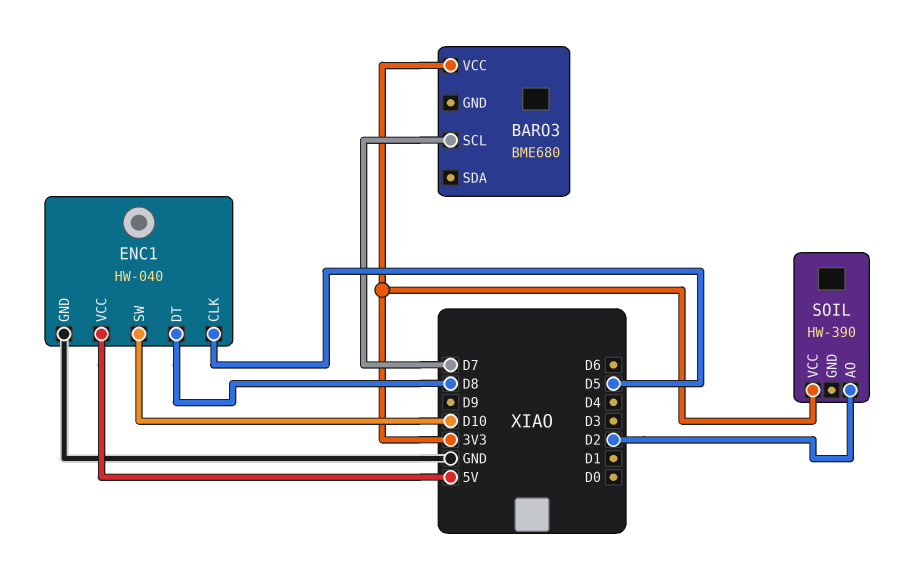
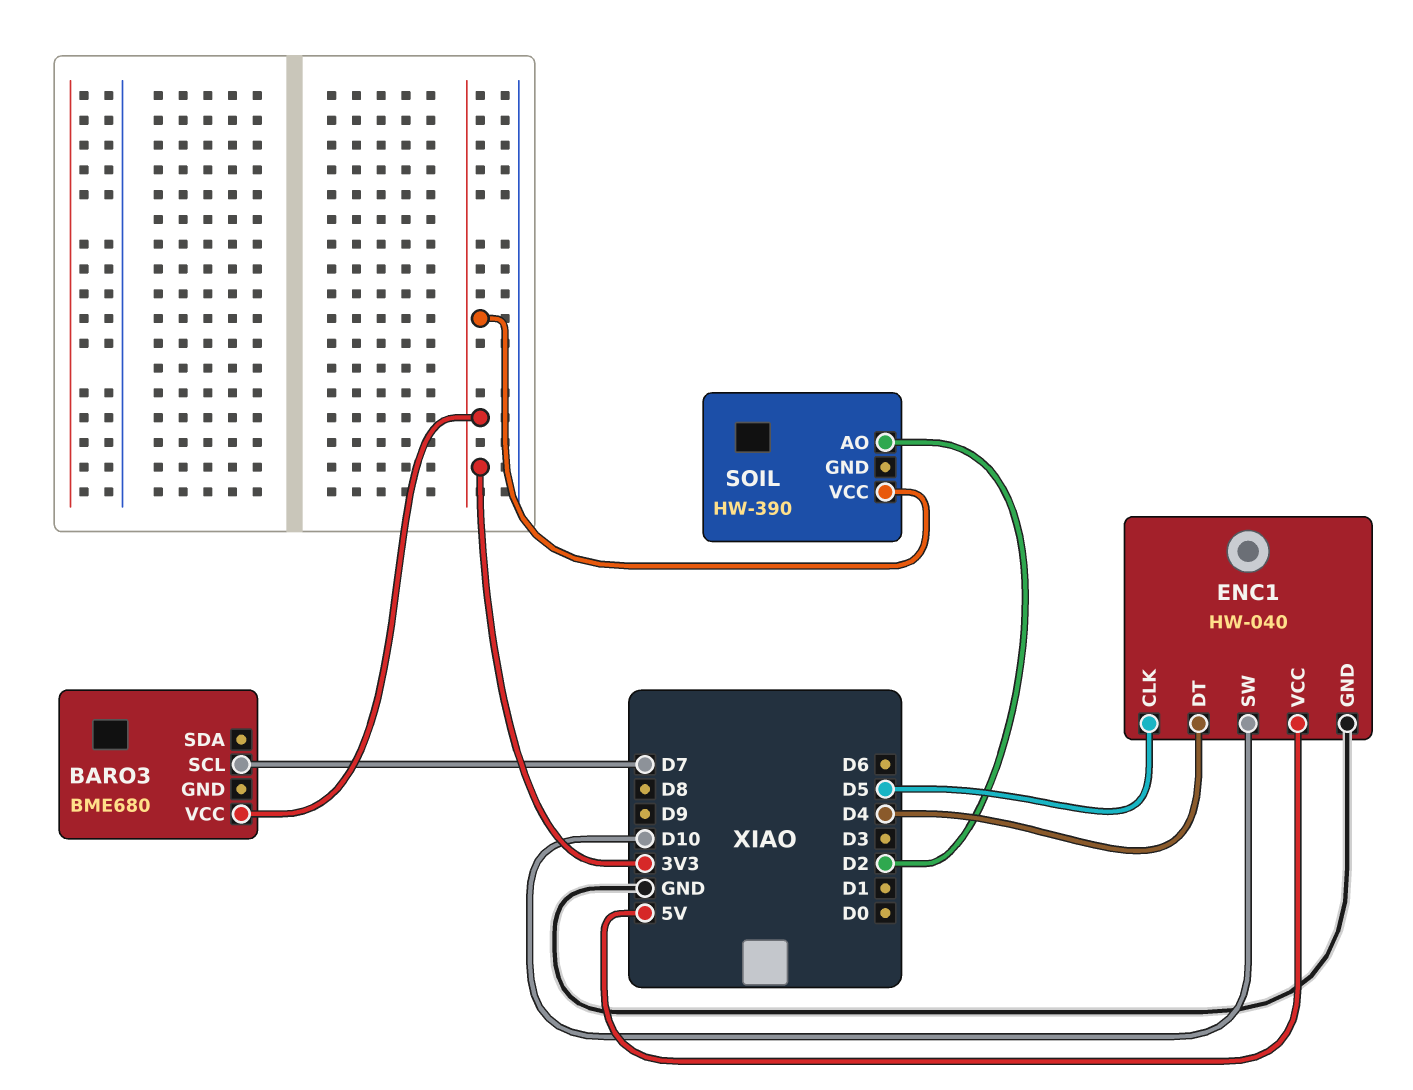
ENC1 pin DT: D8 -> D4

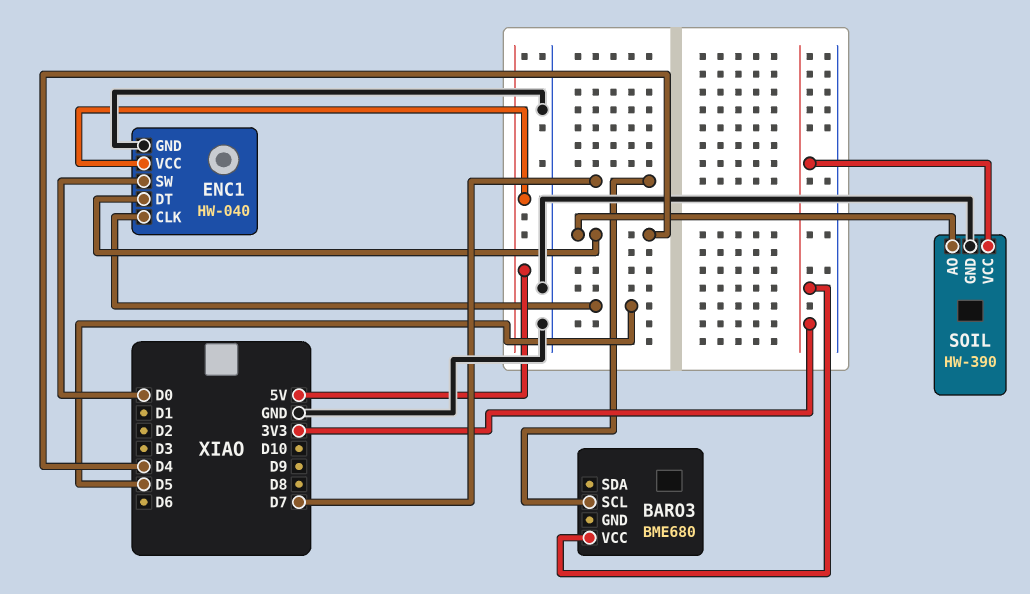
ENC1 pin SW: D10 -> D0
SOIL pin AO: D2 -> D4
SOIL pin GND: none -> GND

